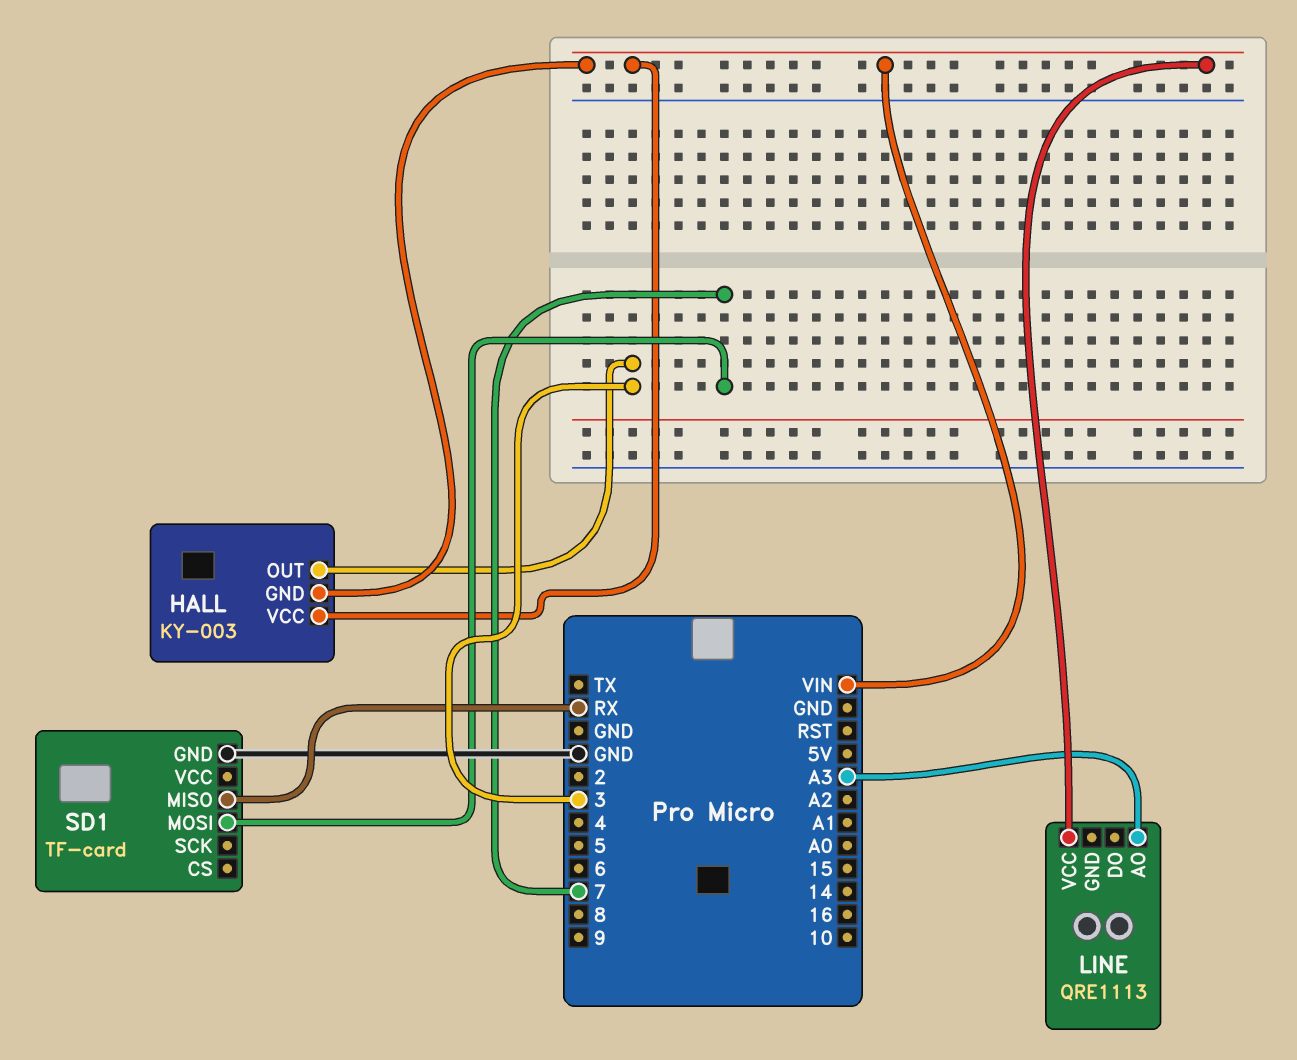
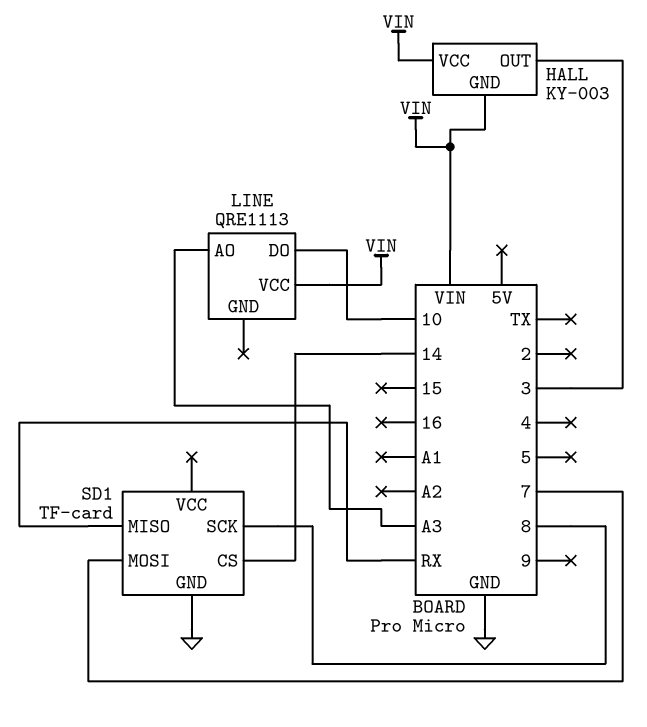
LINE pin DO: none -> 10
SD1 pin CS: none -> 14
SD1 pin SCK: none -> 8

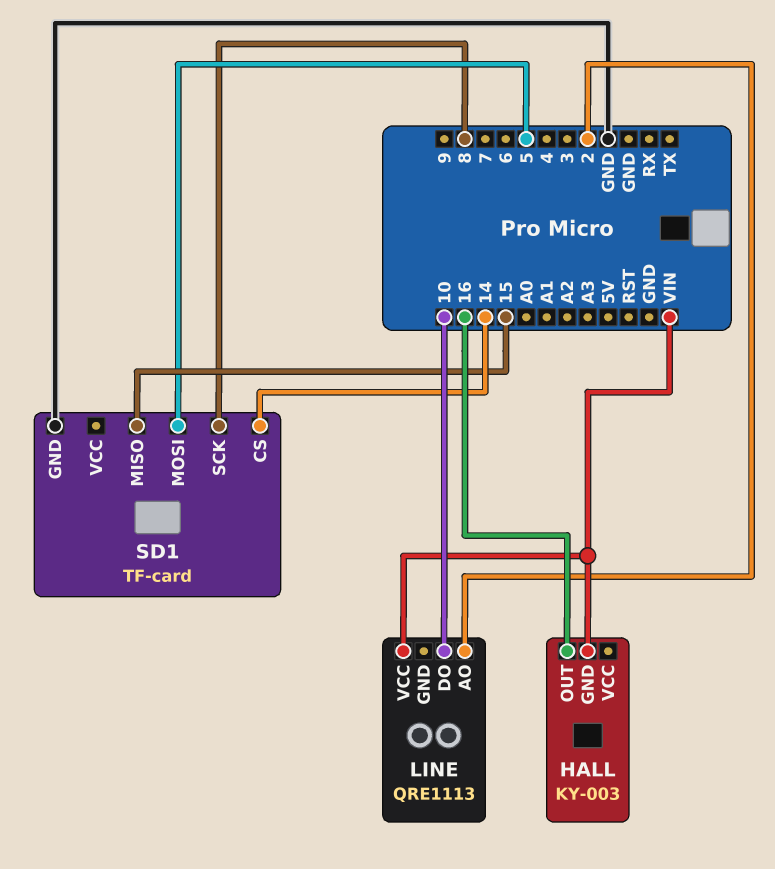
HALL pin OUT: 3 -> 16
HALL pin VCC: VIN -> none
LINE pin AO: A3 -> 2
SD1 pin MISO: RX -> 15
SD1 pin MOSI: 7 -> 5

